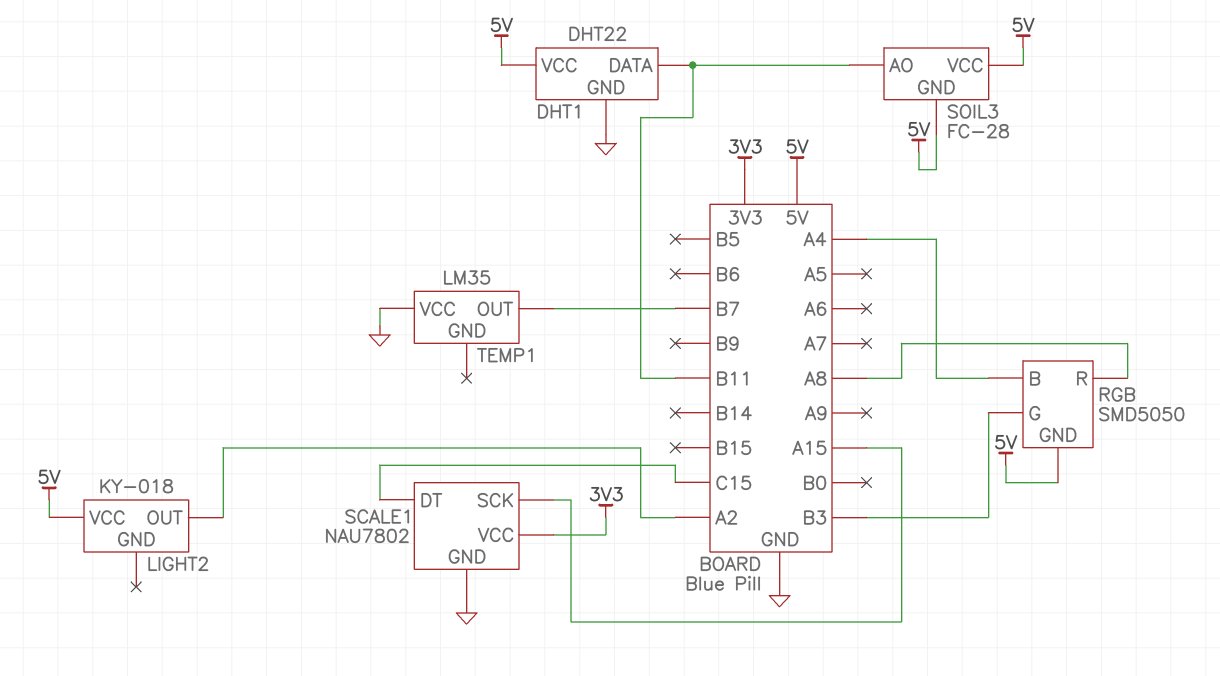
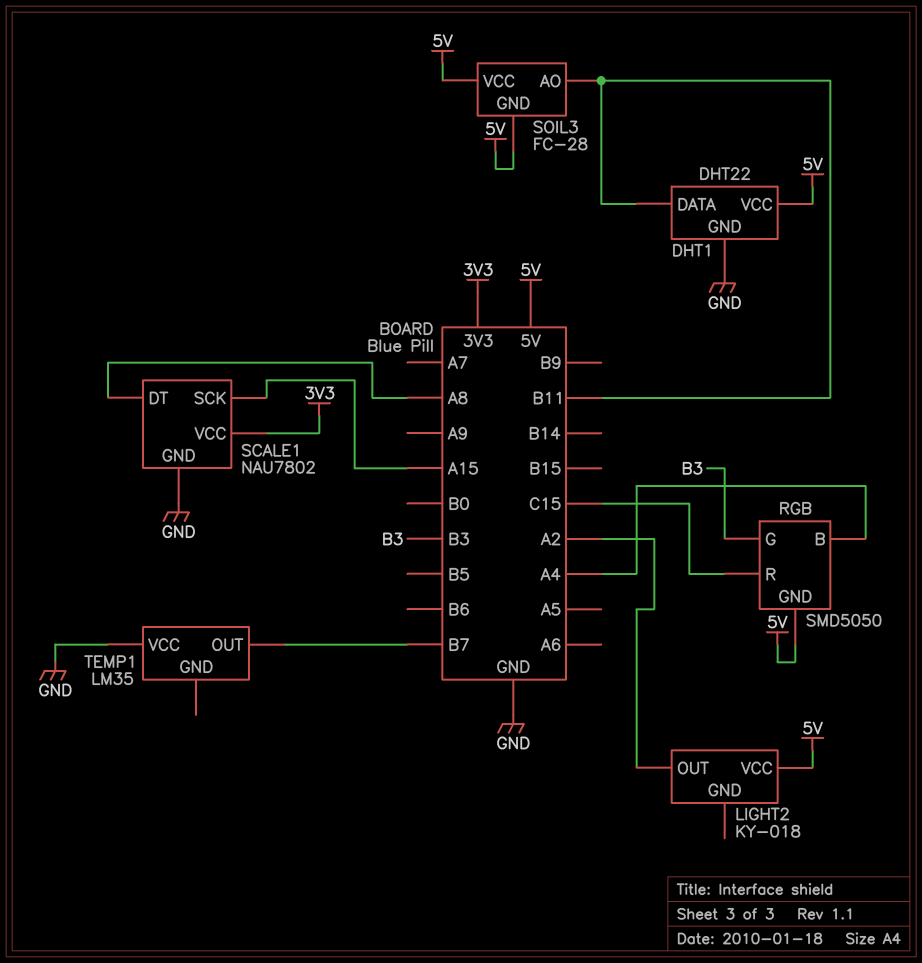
RGB pin R: A8 -> C15
SCALE1 pin DT: C15 -> A8

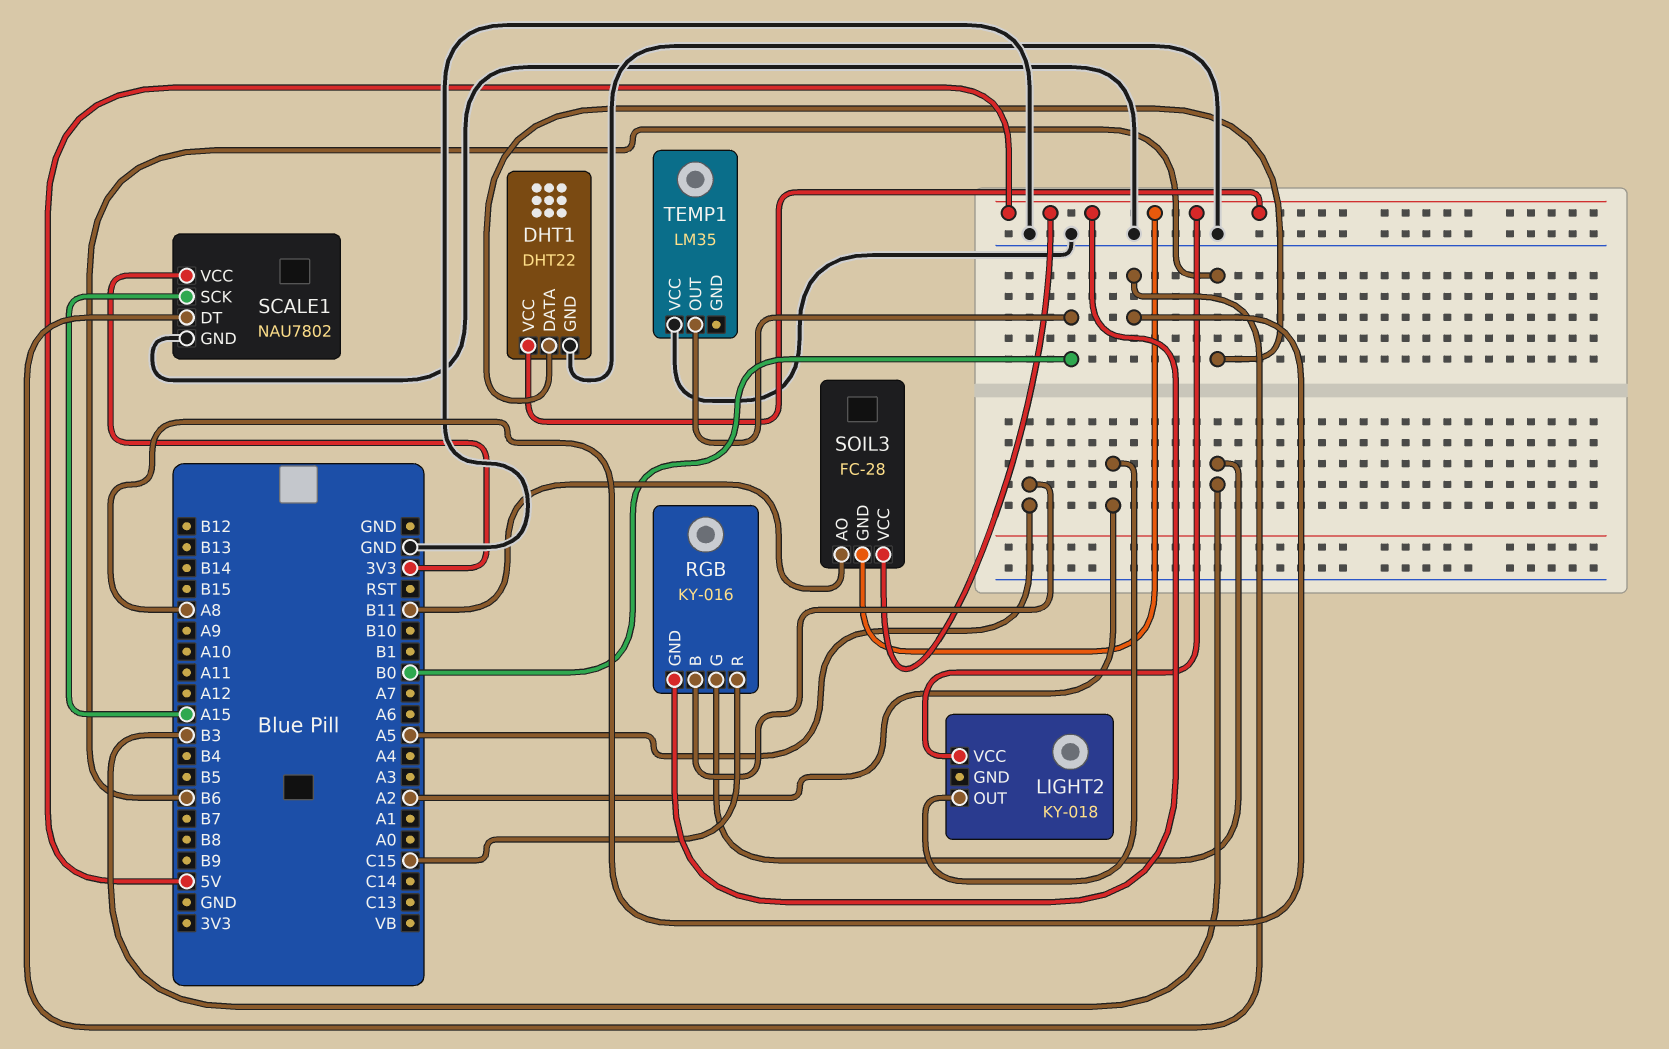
DHT1 pin DATA: B11 -> B6
RGB: SMD5050 -> KY-016
RGB pin B: A4 -> A5
TEMP1 pin OUT: B7 -> B0

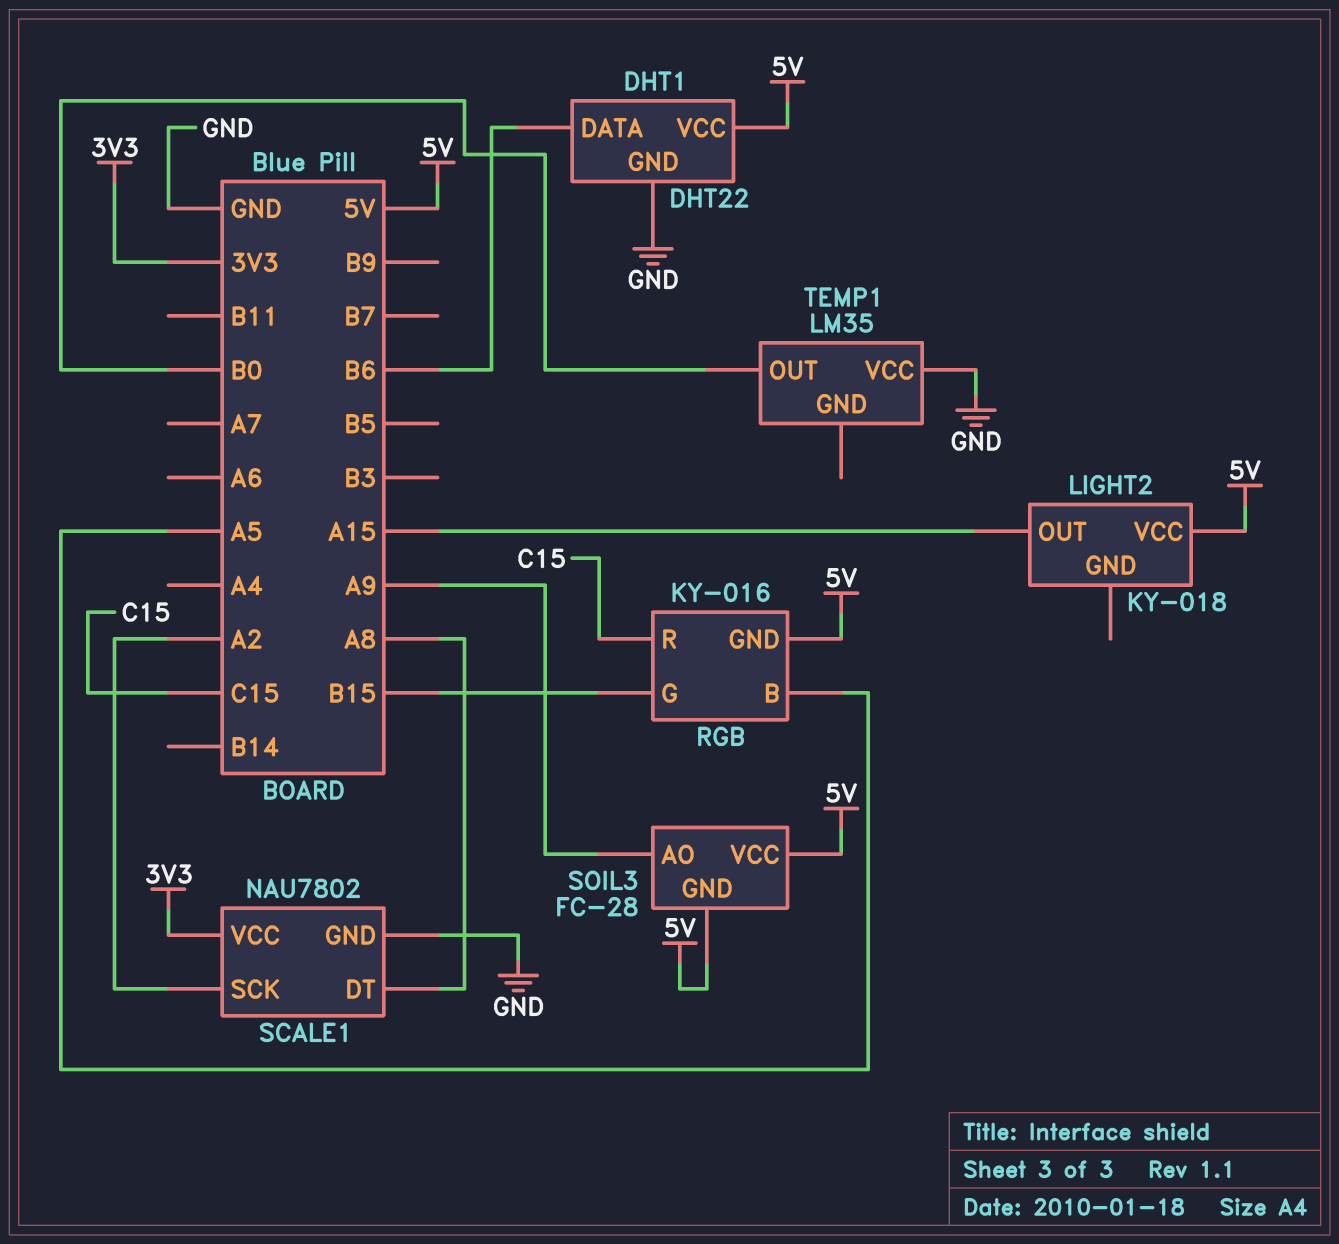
LIGHT2 pin OUT: A2 -> A15
RGB pin G: B3 -> B15
SCALE1 pin SCK: A15 -> A2
SOIL3 pin AO: B11 -> A9

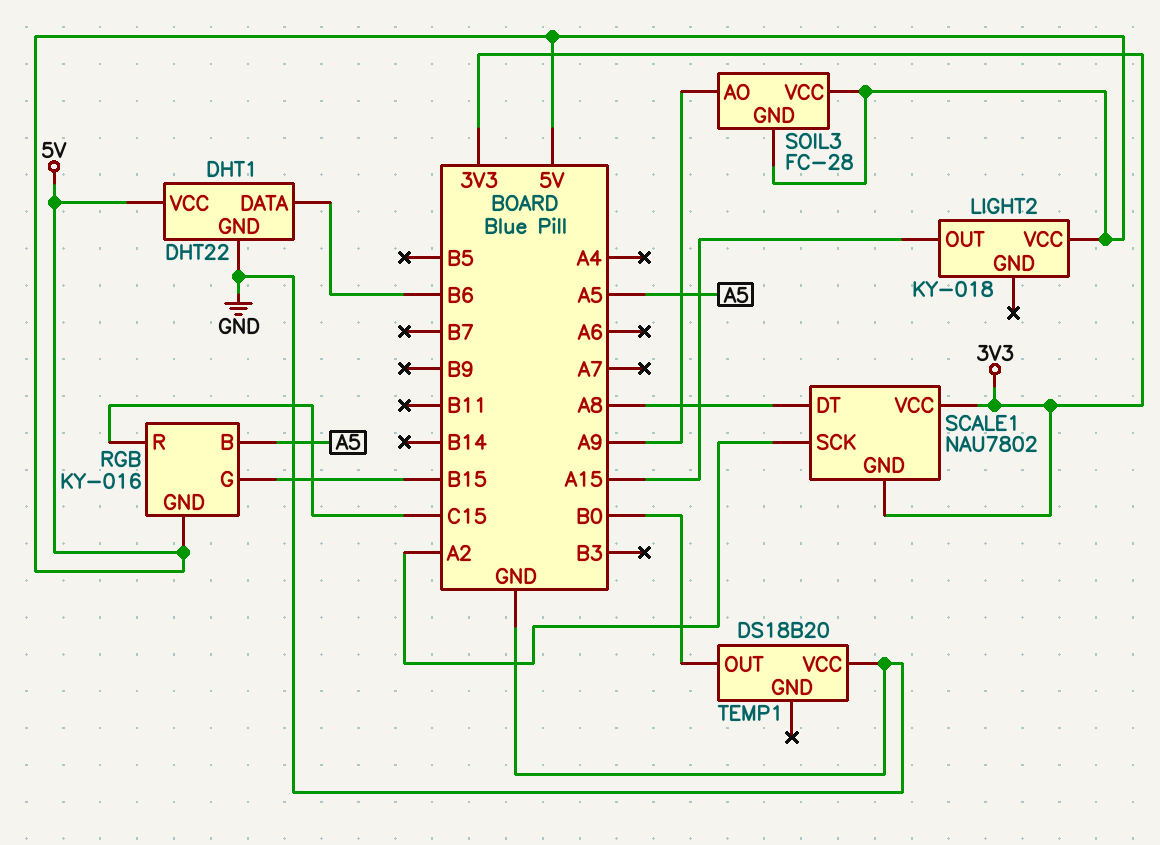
SCALE1 pin GND: GND -> 3V3
TEMP1: LM35 -> DS18B20

